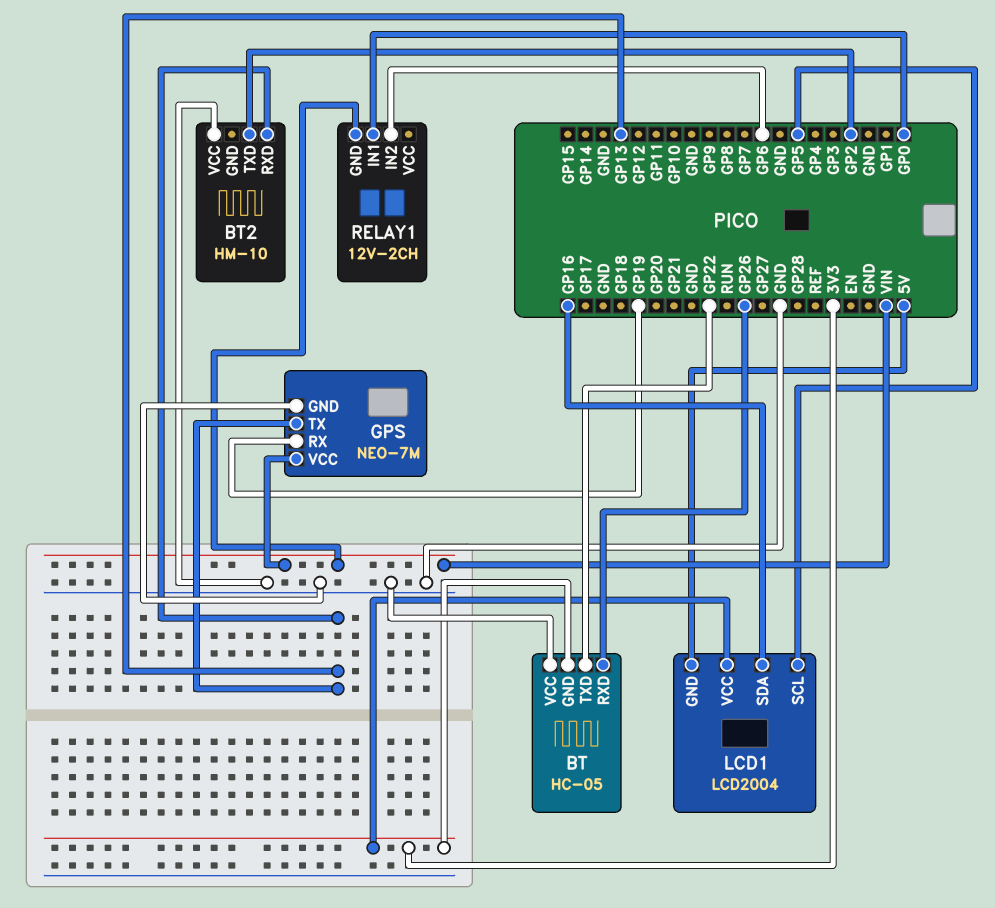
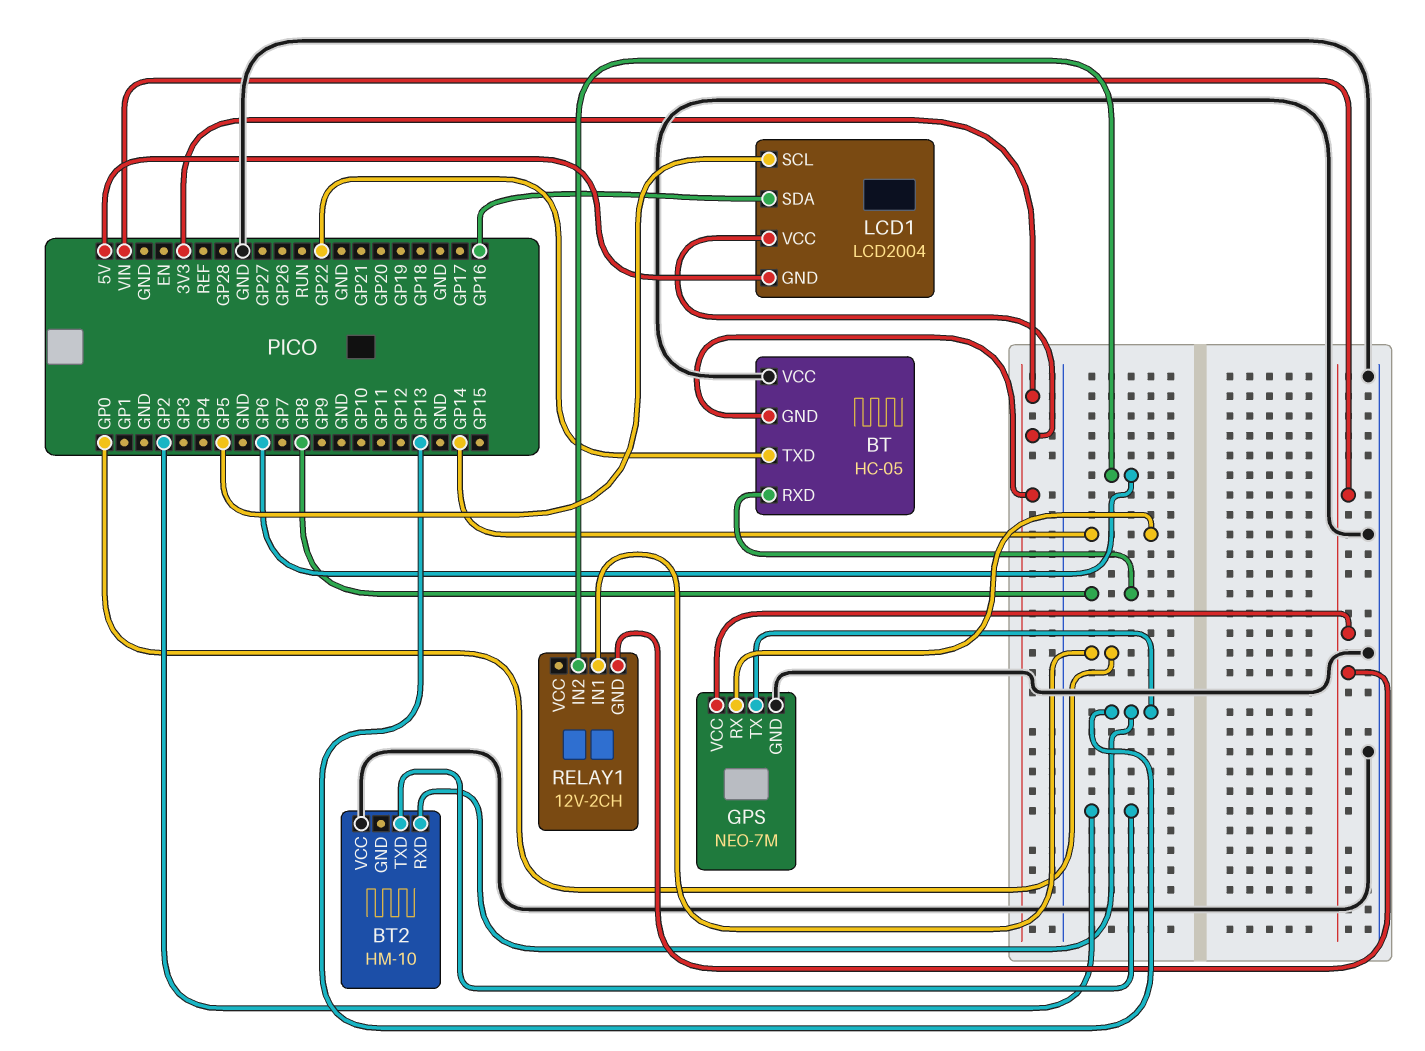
BT pin RXD: GP26 -> GP8
GPS pin RX: GP19 -> GP14

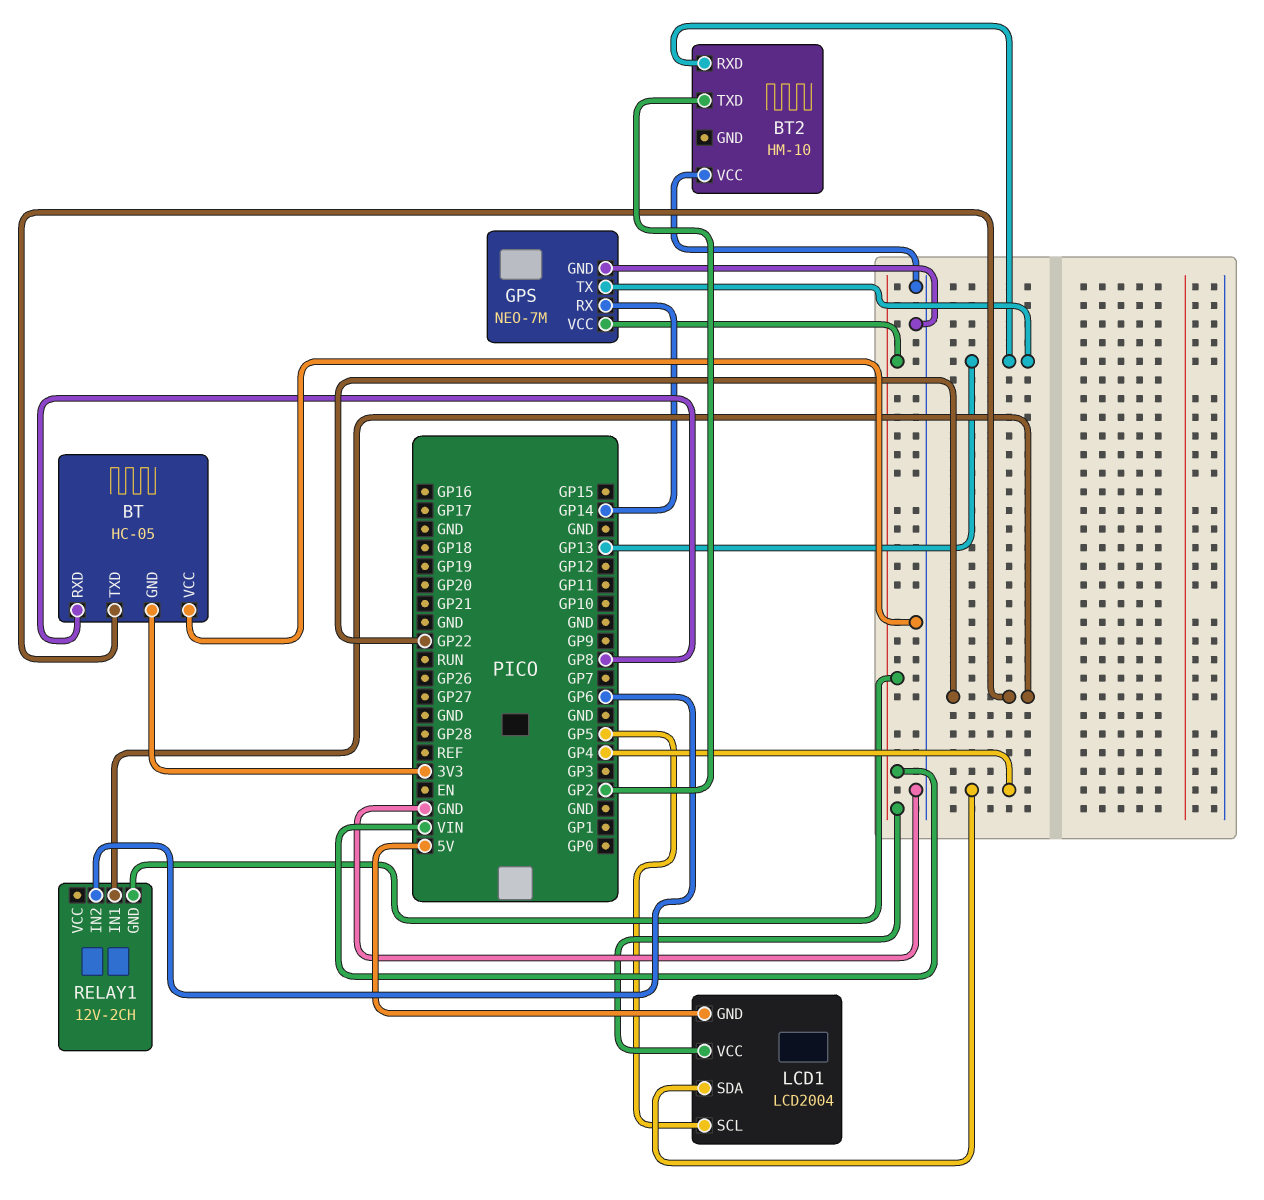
LCD1 pin SDA: GP16 -> GP4
LCD1 pin VCC: 3V3 -> VIN
RELAY1 pin IN1: GP0 -> GP22

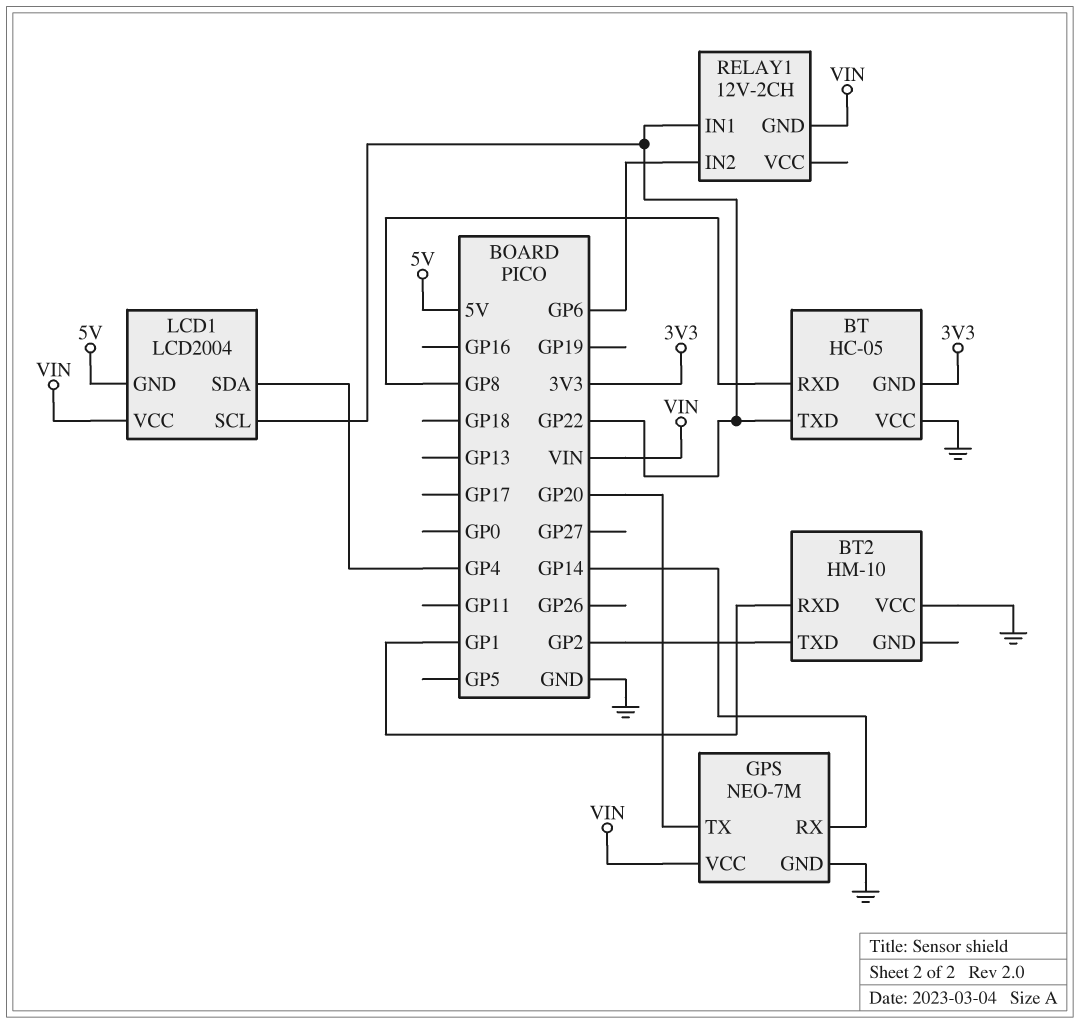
BT2 pin RXD: GP13 -> GP1
GPS pin TX: GP13 -> GP20
LCD1 pin SCL: GP5 -> GP22

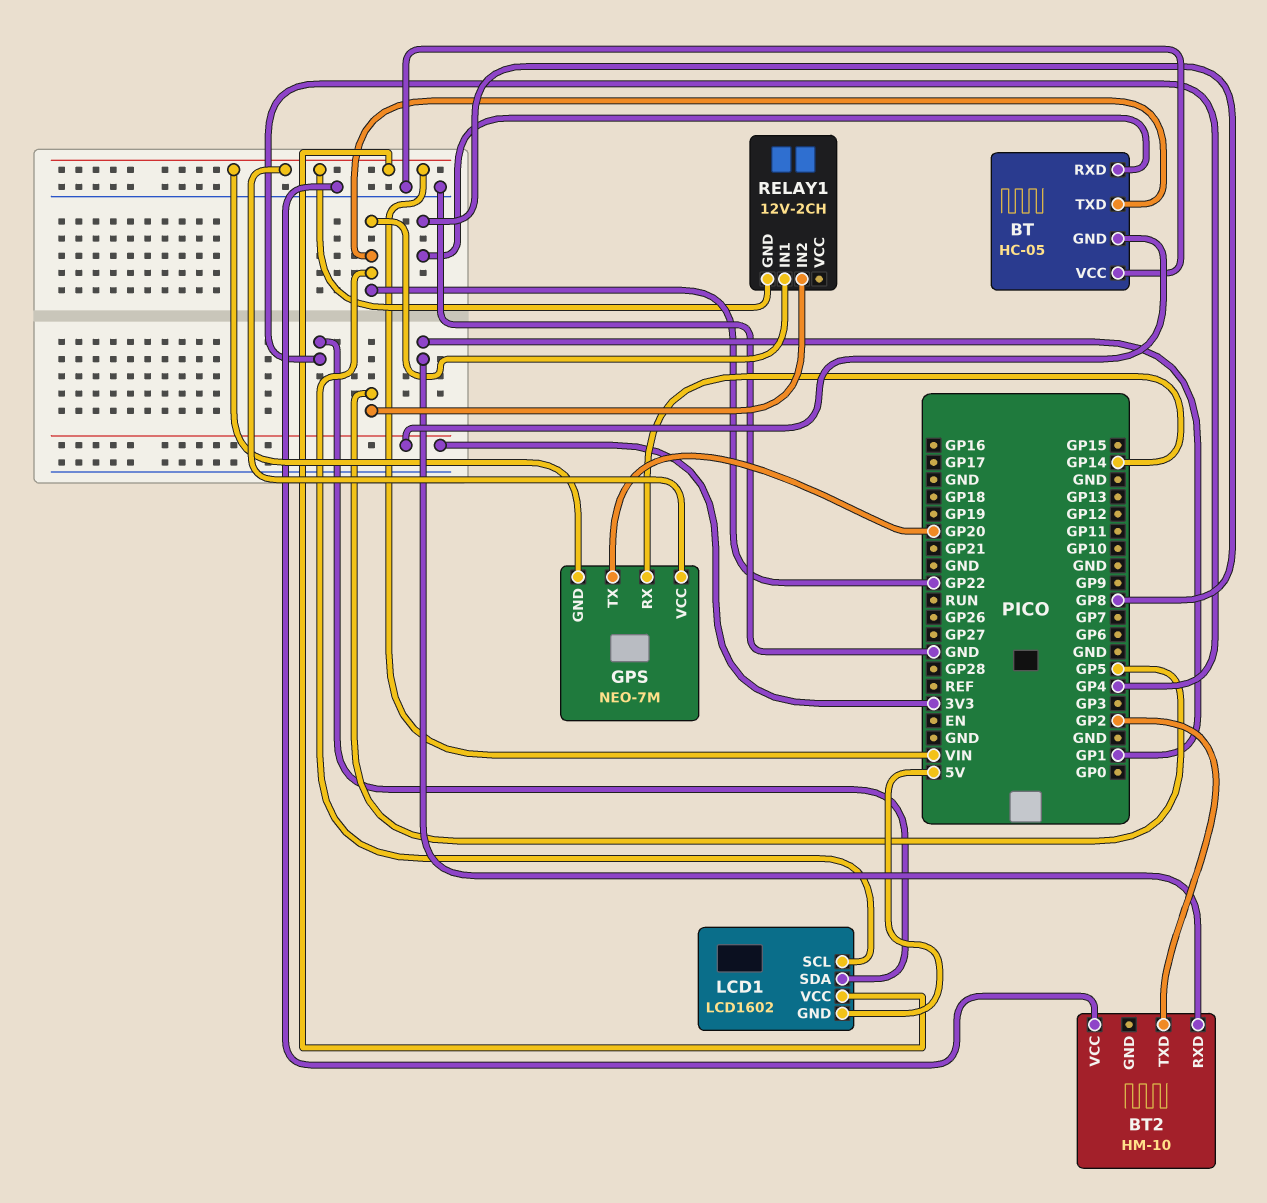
GPS pin GND: GND -> VIN
LCD1: LCD2004 -> LCD1602
RELAY1 pin IN2: GP6 -> GP5

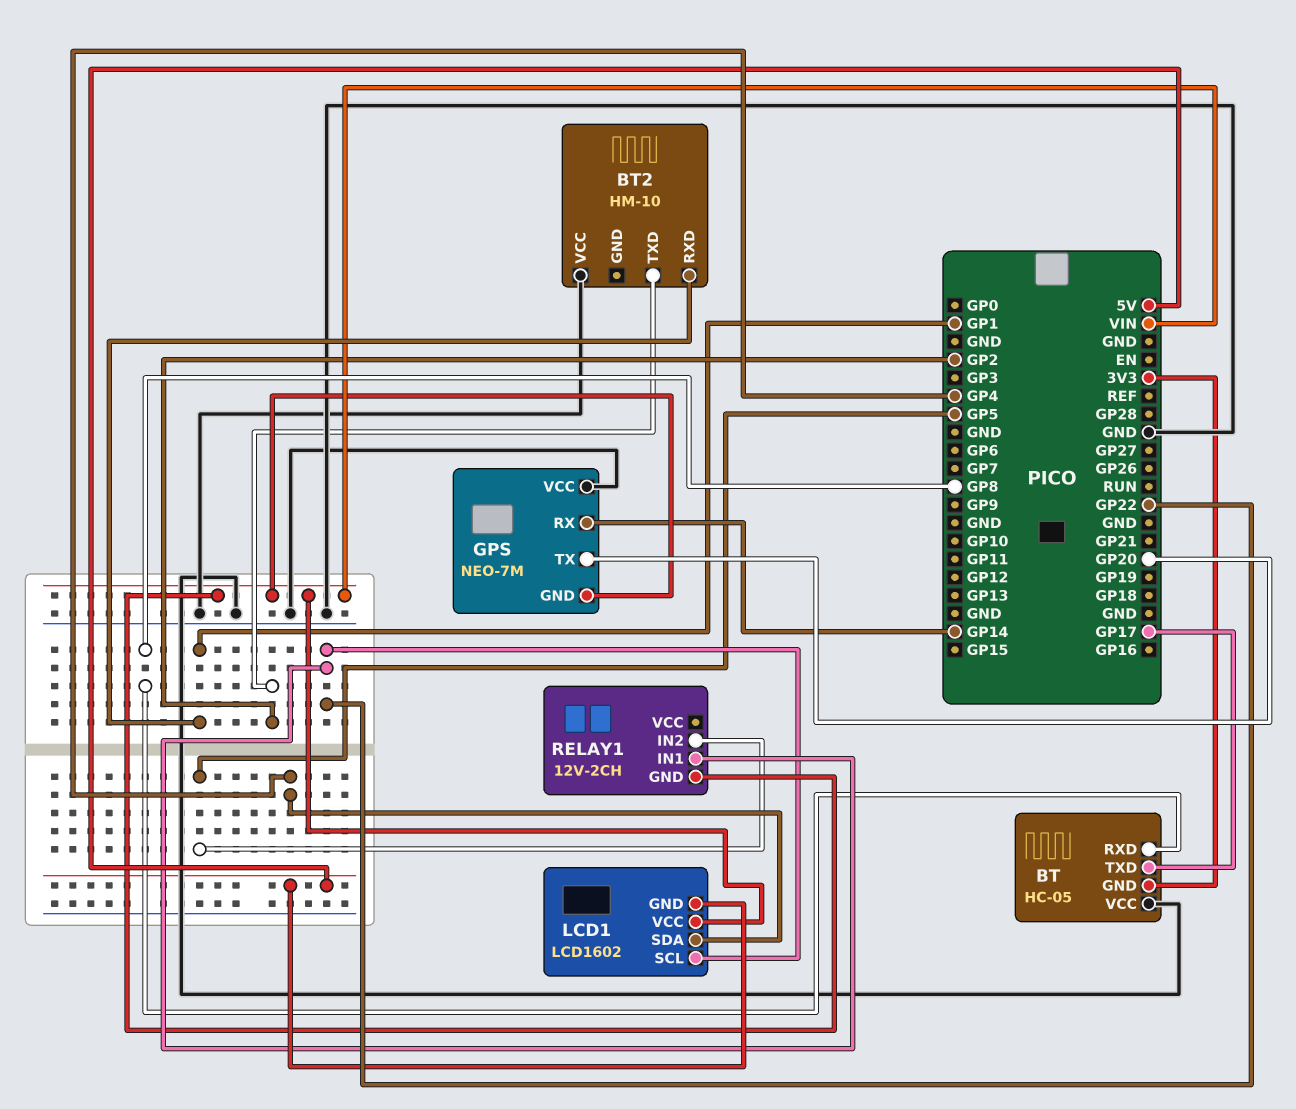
BT pin TXD: GP22 -> GP17
GPS pin VCC: VIN -> GND

